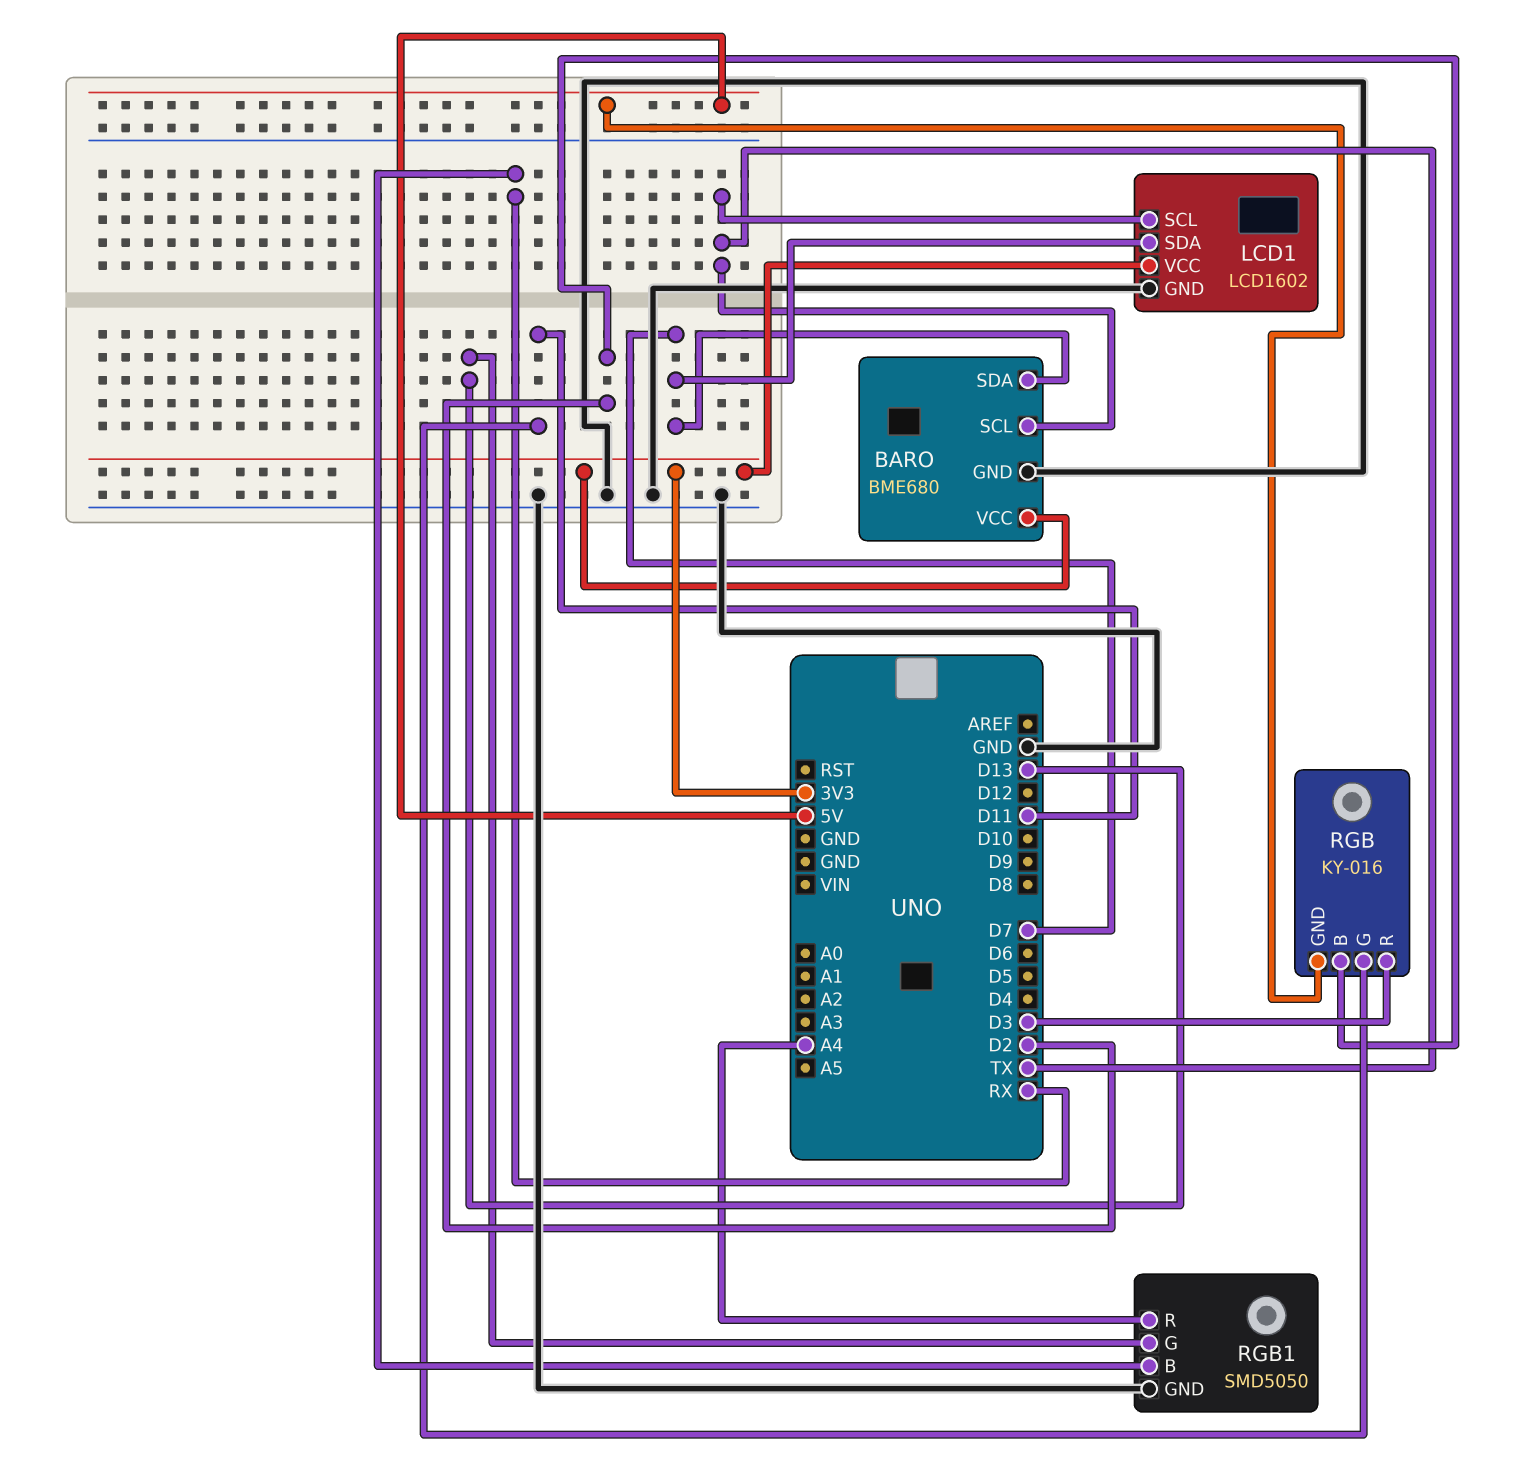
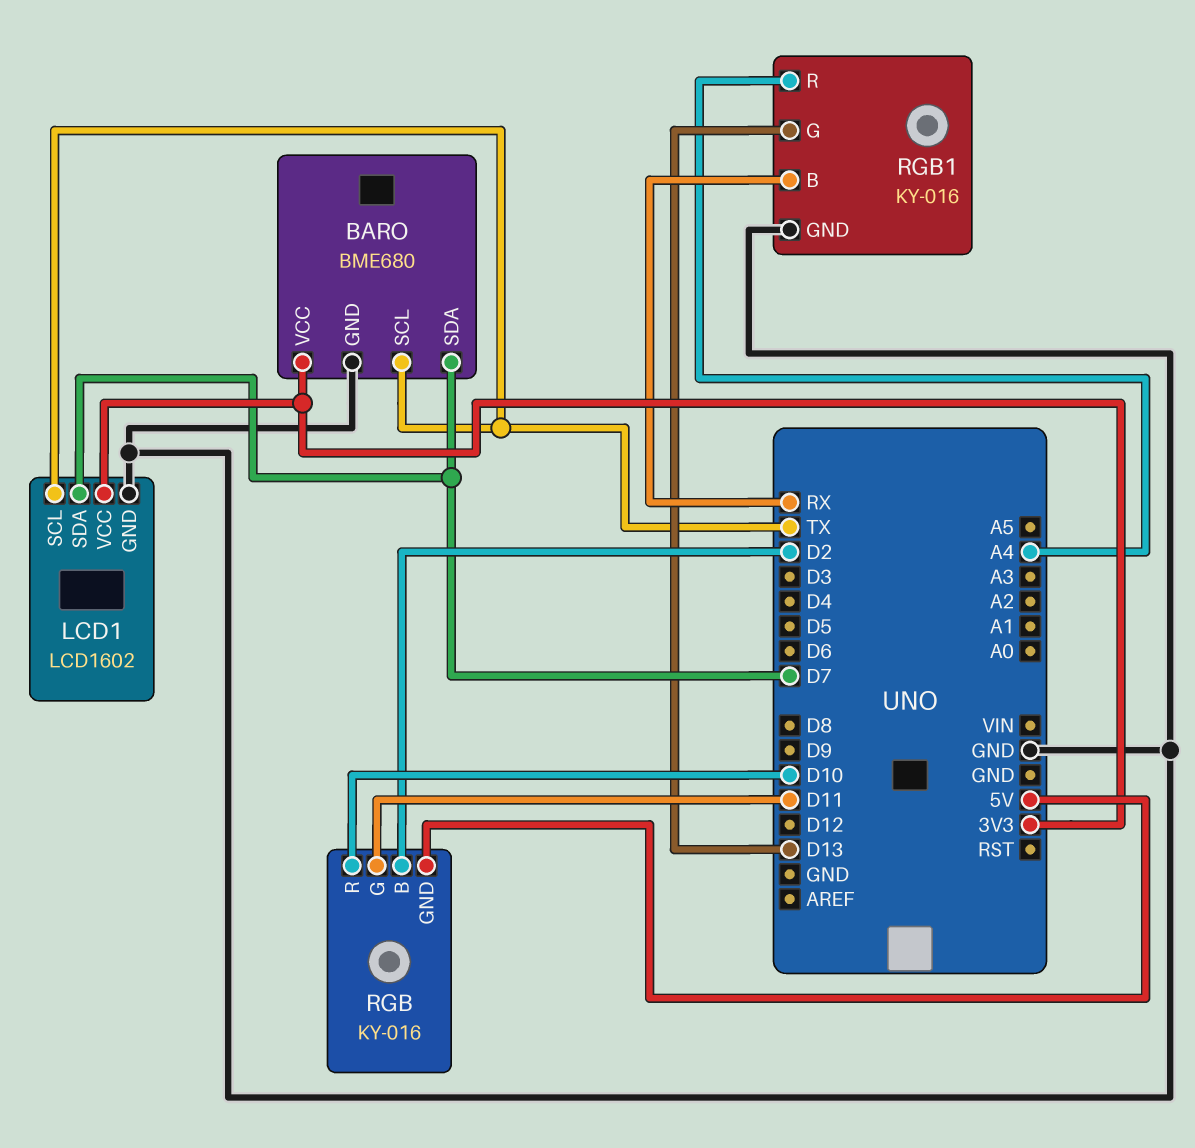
RGB pin R: D3 -> D10
RGB1: SMD5050 -> KY-016

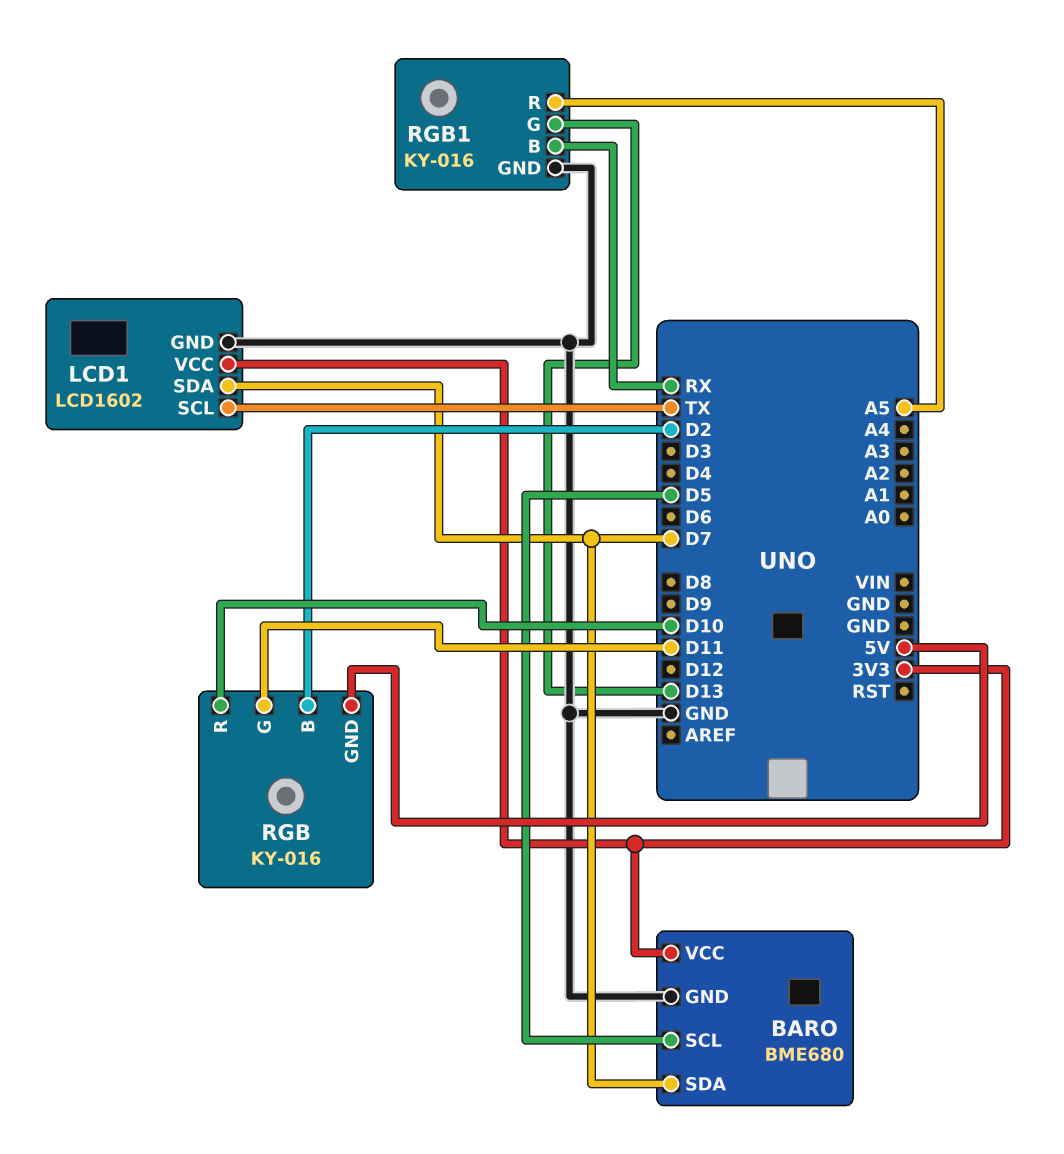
BARO pin SCL: TX -> D5
RGB1 pin R: A4 -> A5

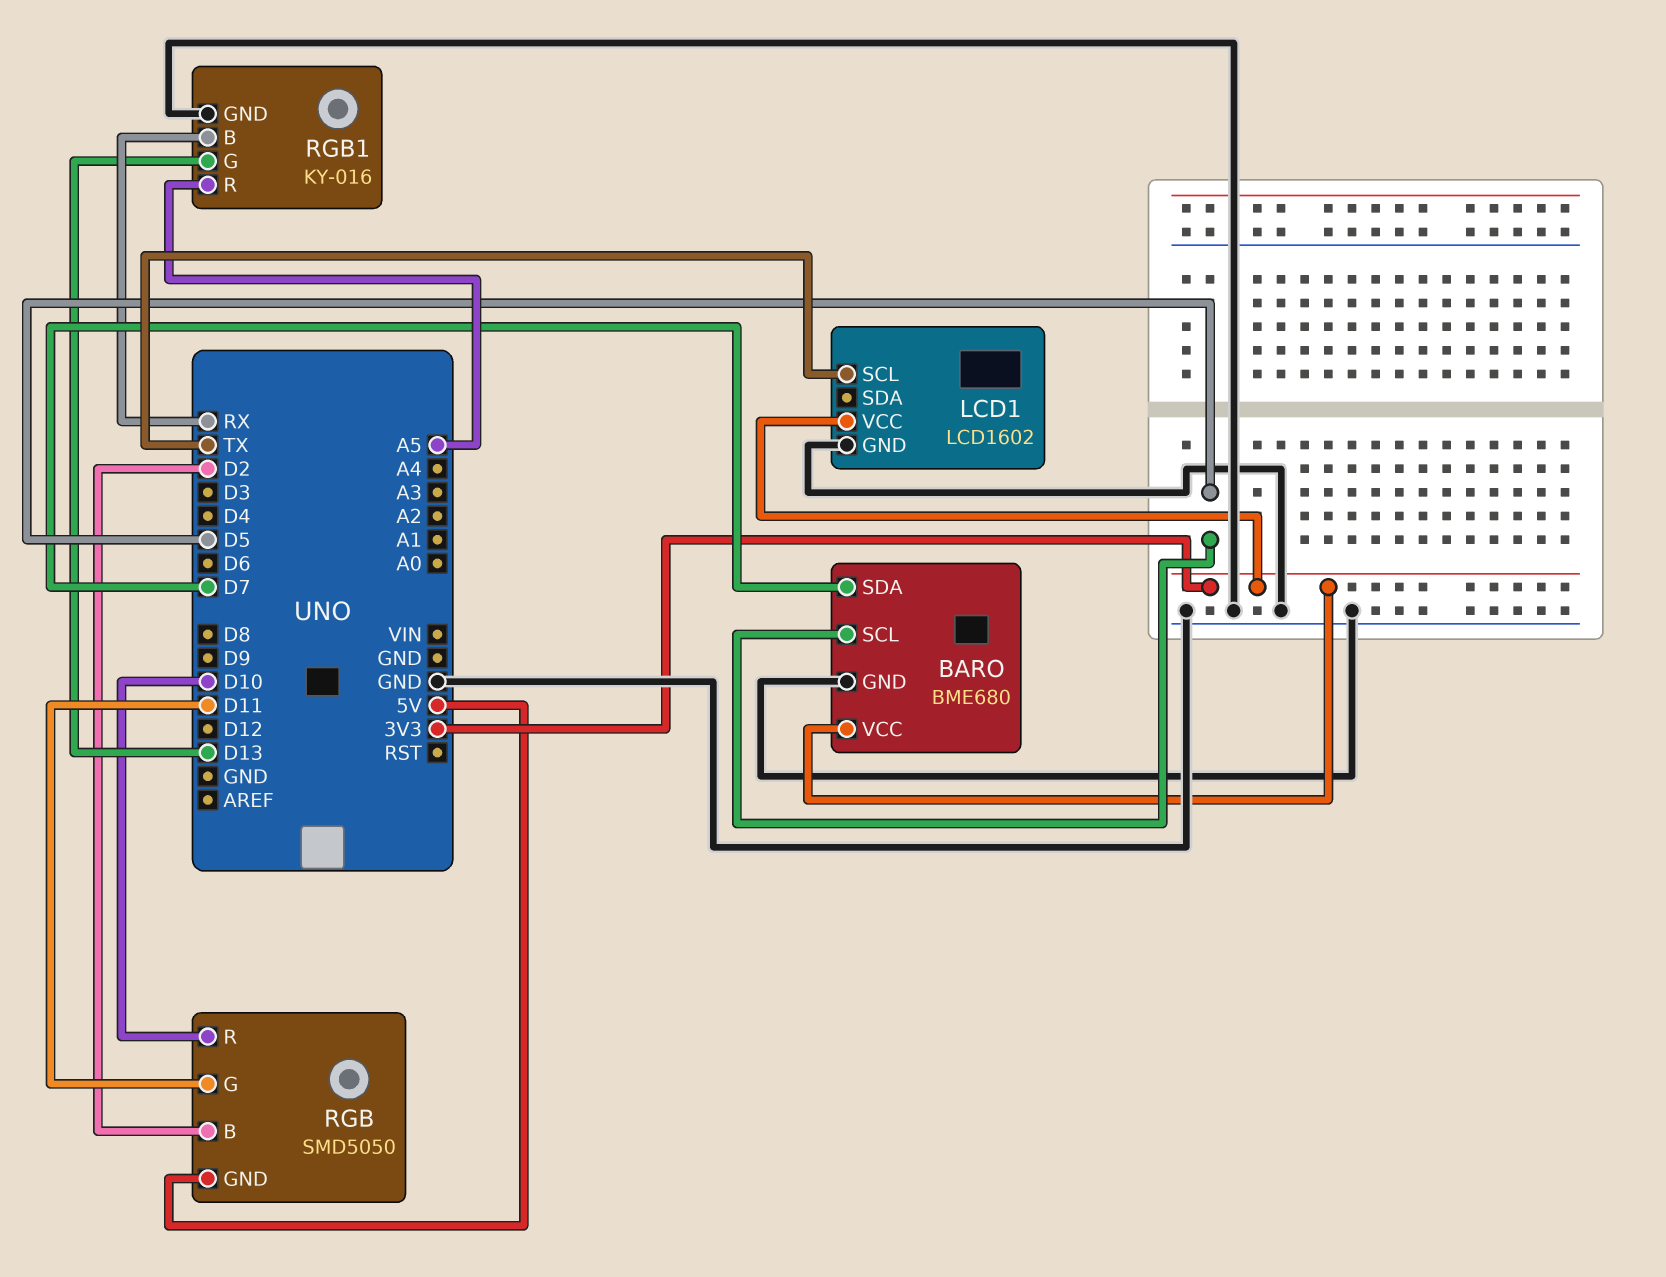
LCD1 pin SDA: D7 -> none
RGB: KY-016 -> SMD5050

